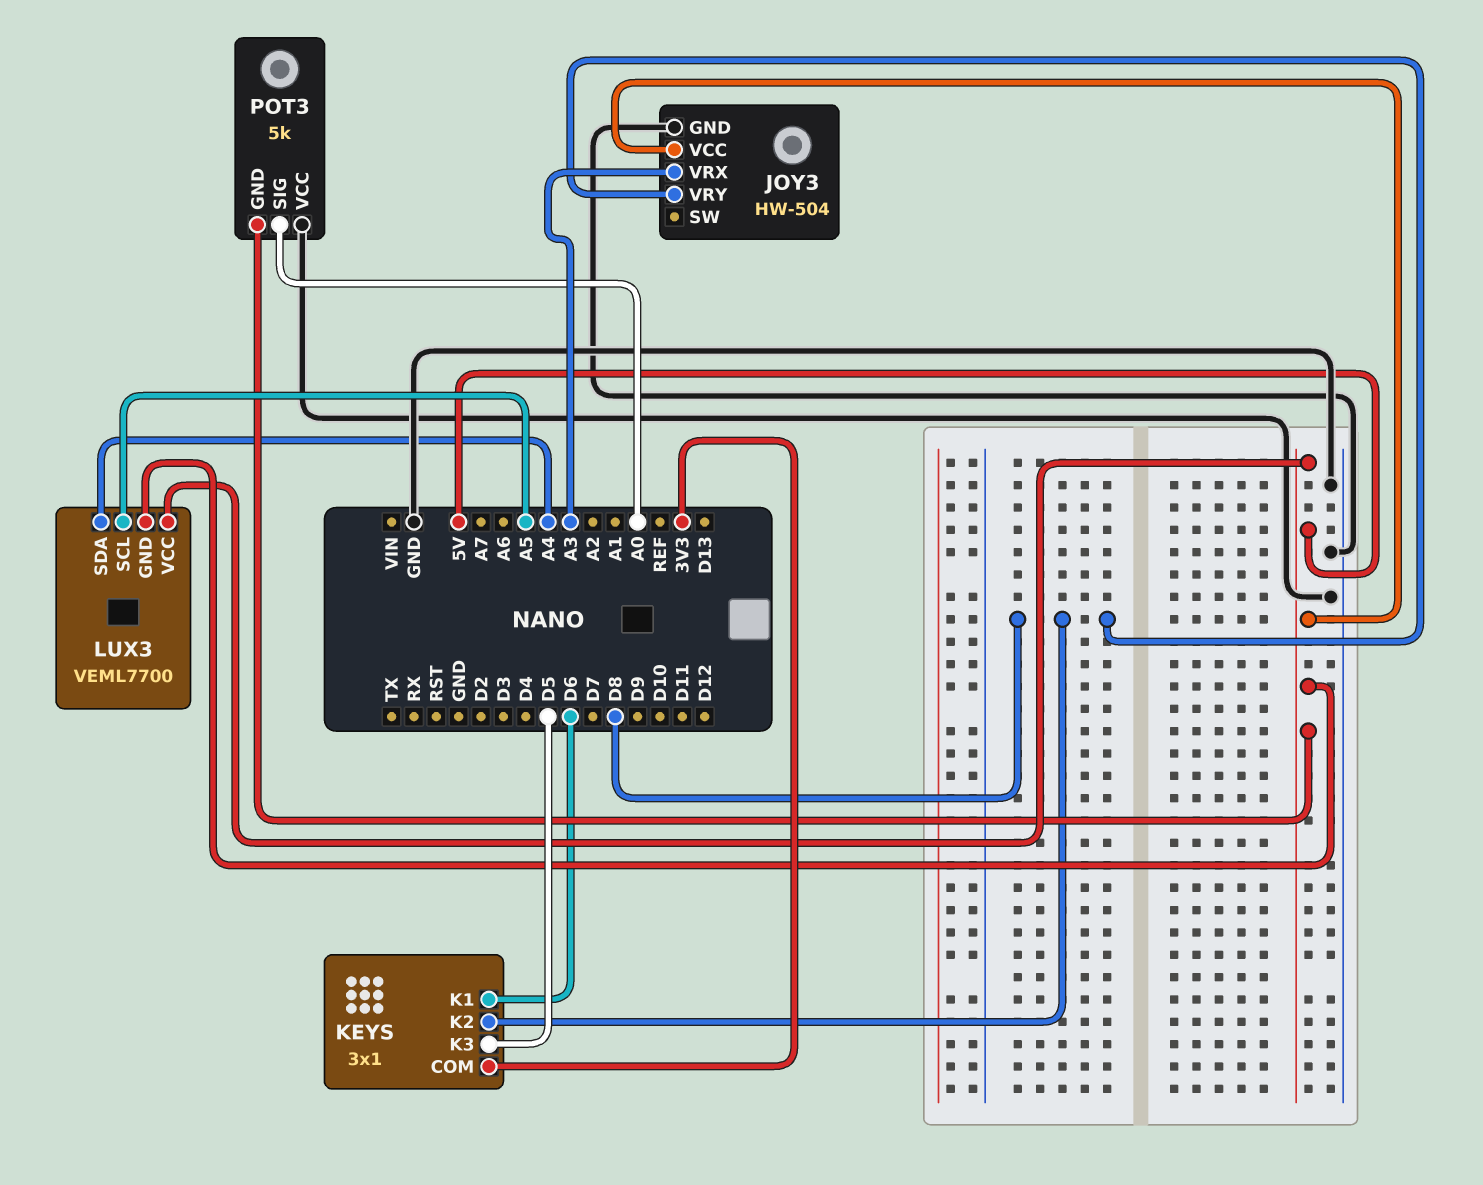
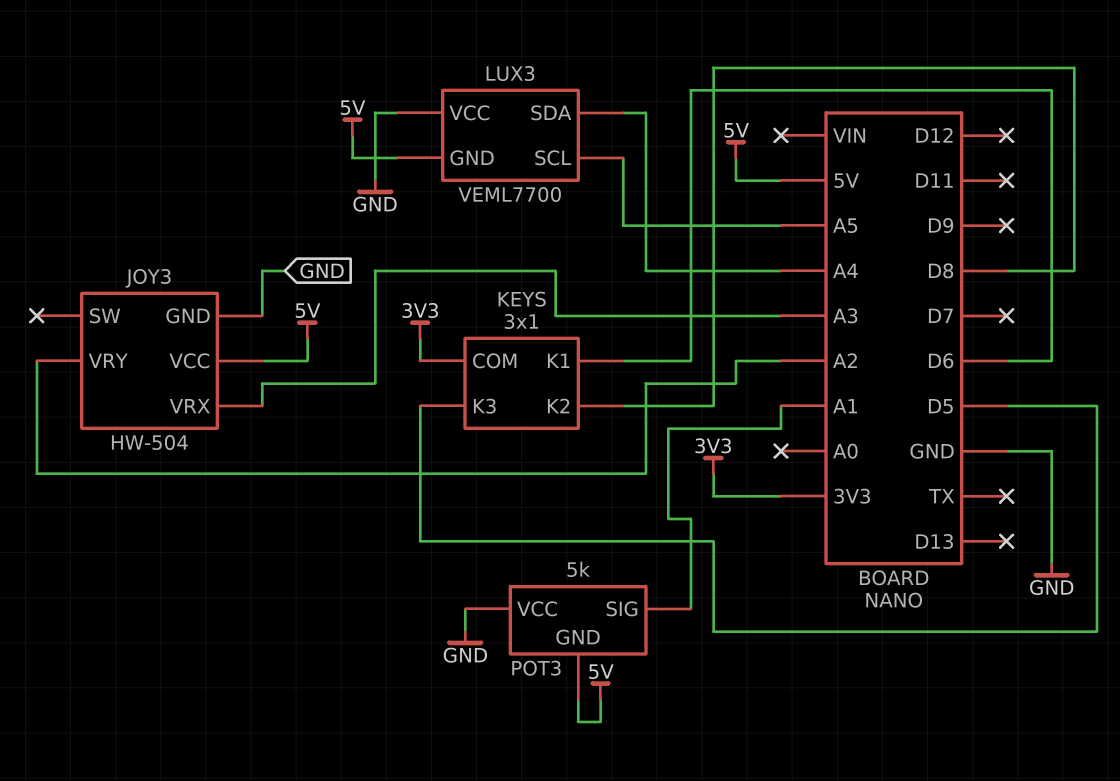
JOY3 pin VRY: D8 -> A2
LUX3 pin VCC: 5V -> GND
POT3 pin SIG: A0 -> A1

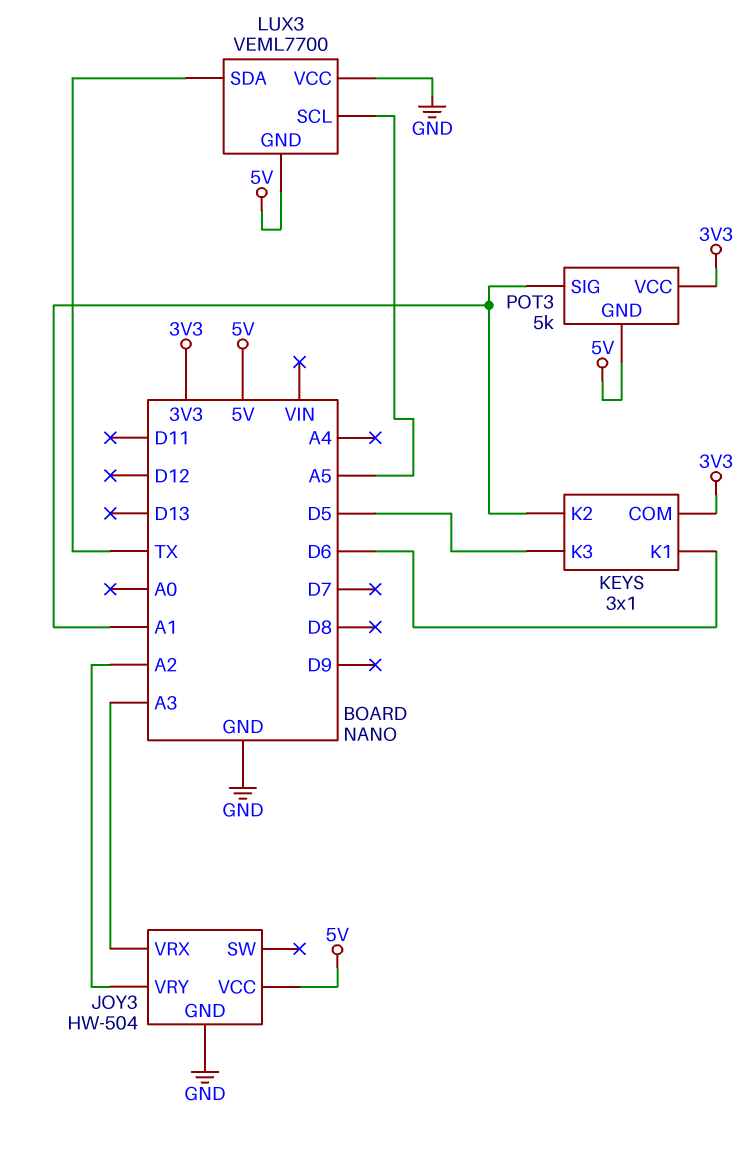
KEYS pin K2: D8 -> A1
LUX3 pin SDA: A4 -> TX
POT3 pin VCC: GND -> 3V3

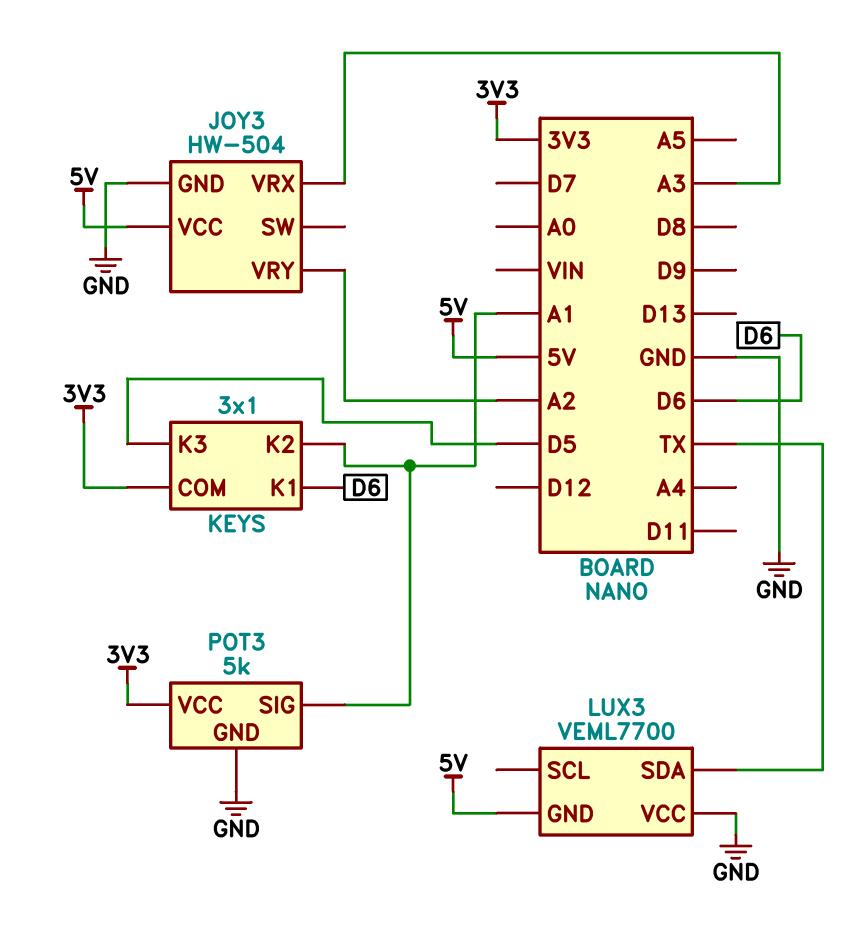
LUX3 pin SCL: A5 -> none
POT3 pin GND: 5V -> GND

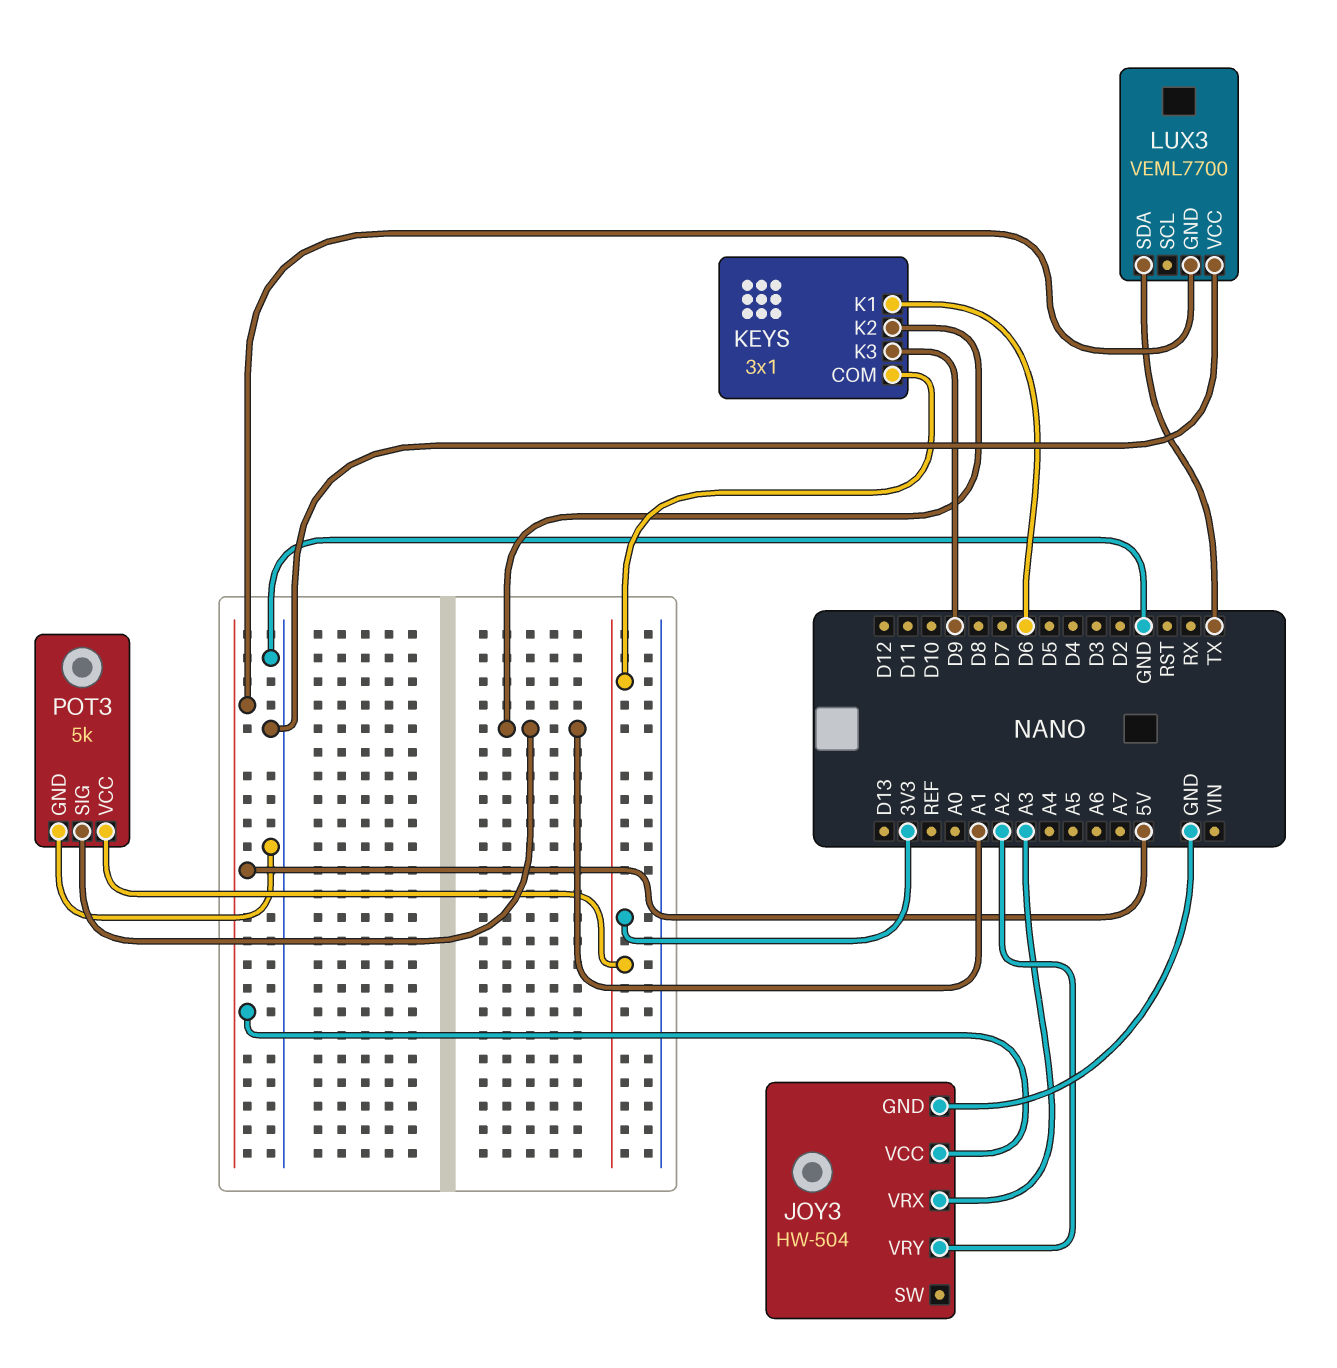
KEYS pin K3: D5 -> D9

